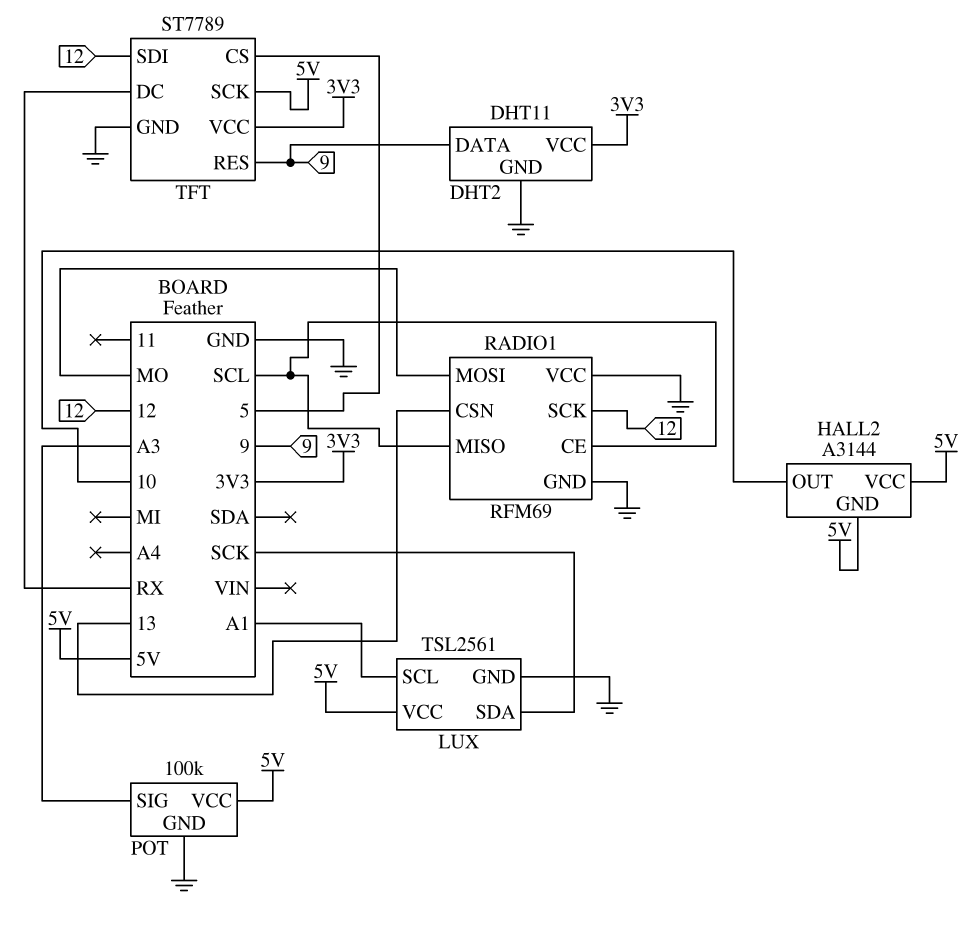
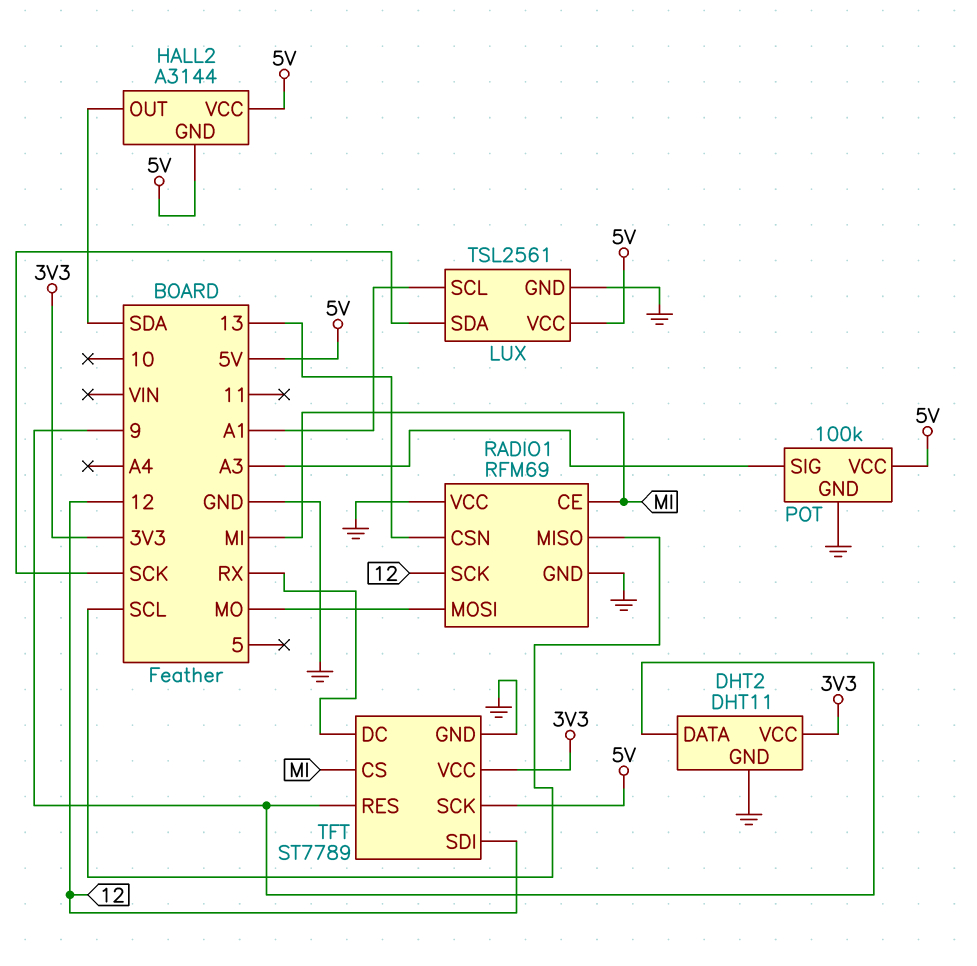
HALL2 pin OUT: 10 -> SDA
RADIO1 pin CE: SCL -> MI
TFT pin CS: 5 -> MI

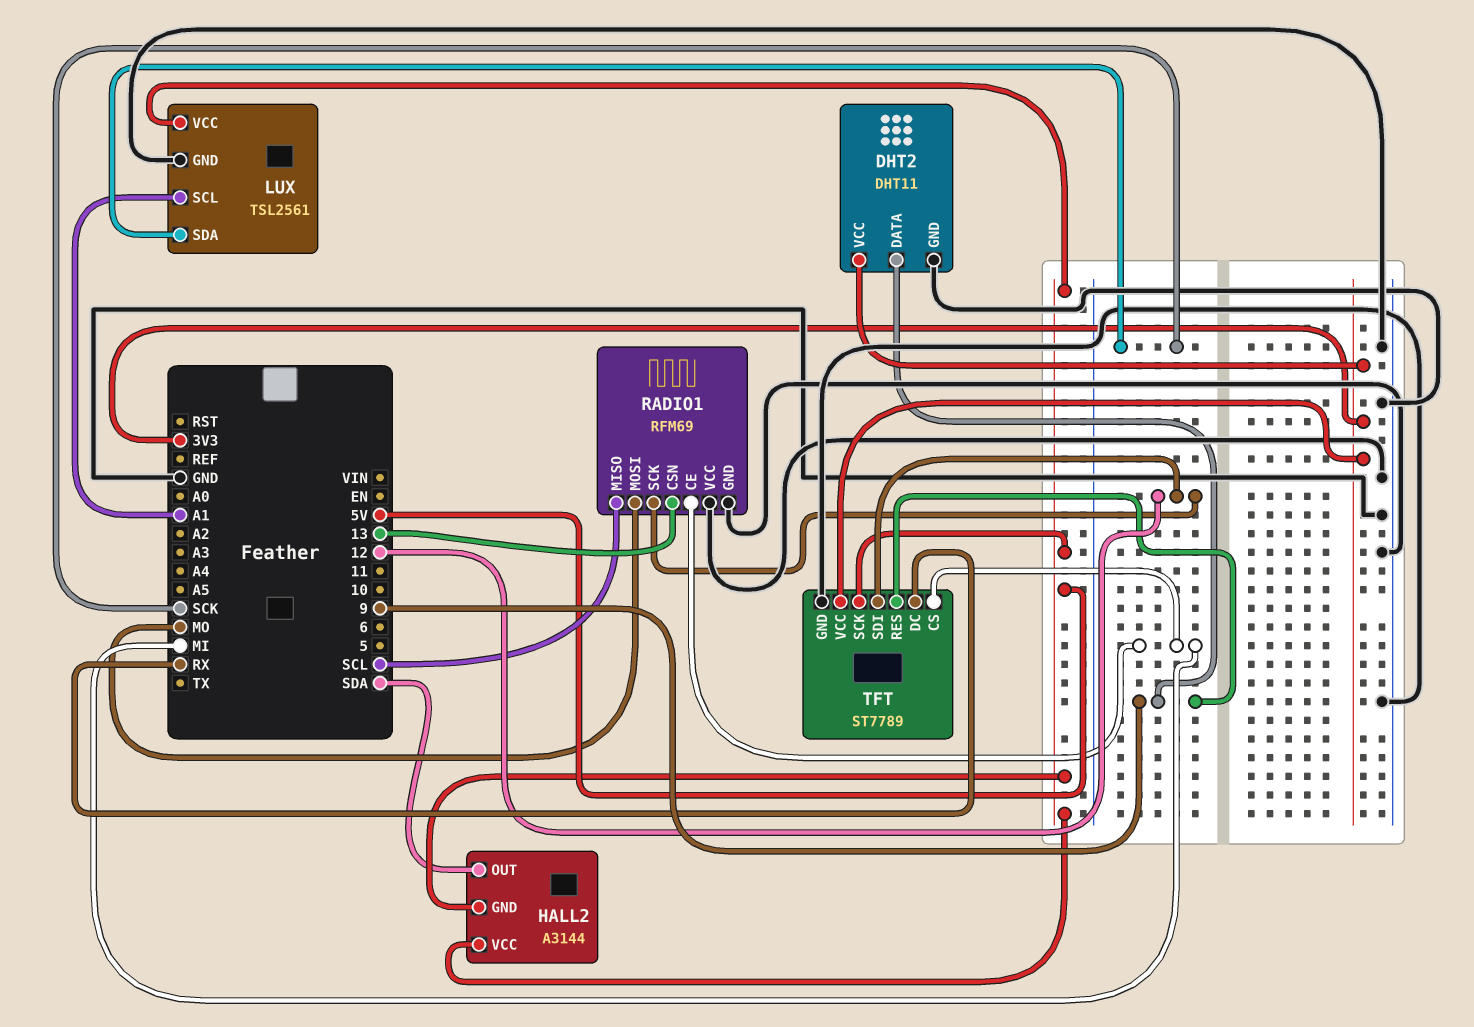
POT: 100k -> none
POT pin GND: GND -> none
POT pin SIG: A3 -> none
POT pin VCC: 5V -> none

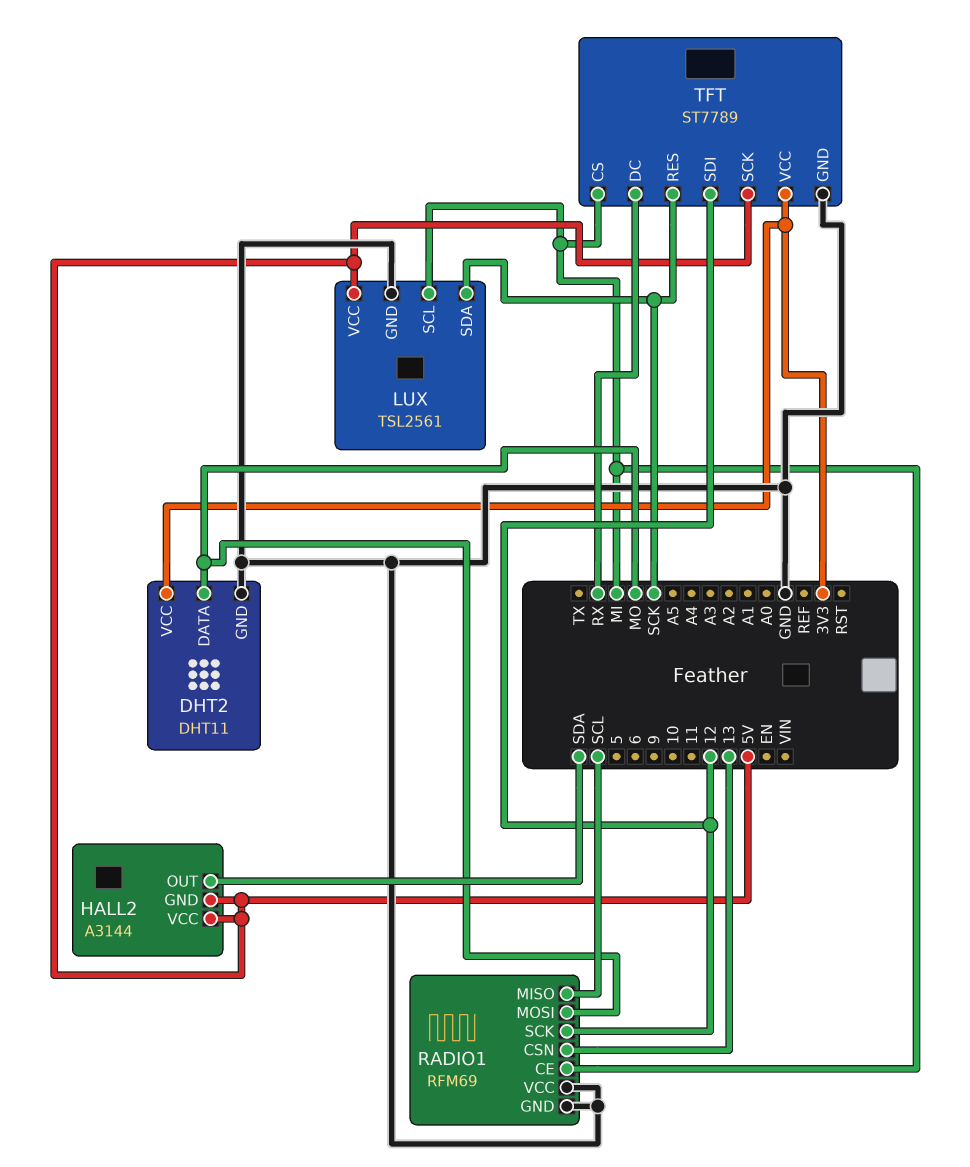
DHT2 pin DATA: 9 -> MO
LUX pin SCL: A1 -> MI
TFT pin RES: 9 -> SCK

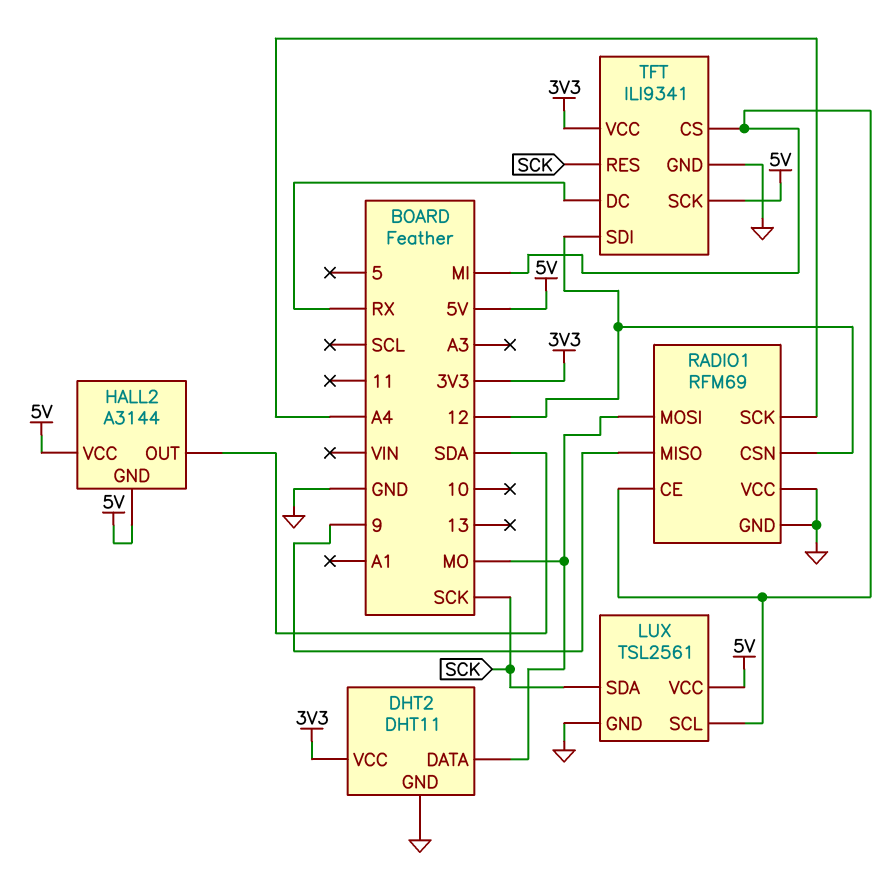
RADIO1 pin CSN: 13 -> 12
RADIO1 pin MISO: SCL -> 9
RADIO1 pin SCK: 12 -> A4
TFT: ST7789 -> ILI9341

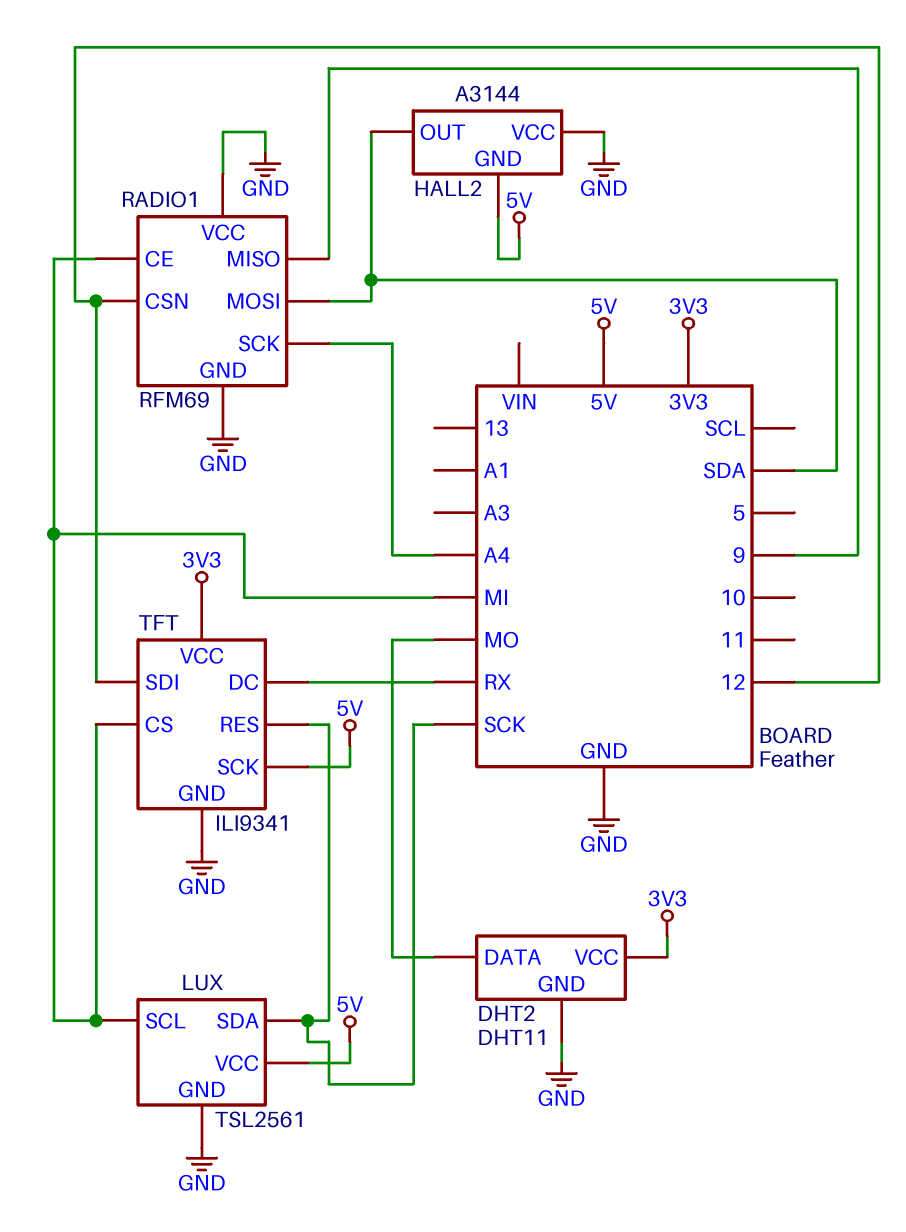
HALL2 pin VCC: 5V -> GND
RADIO1 pin MOSI: MO -> SDA

